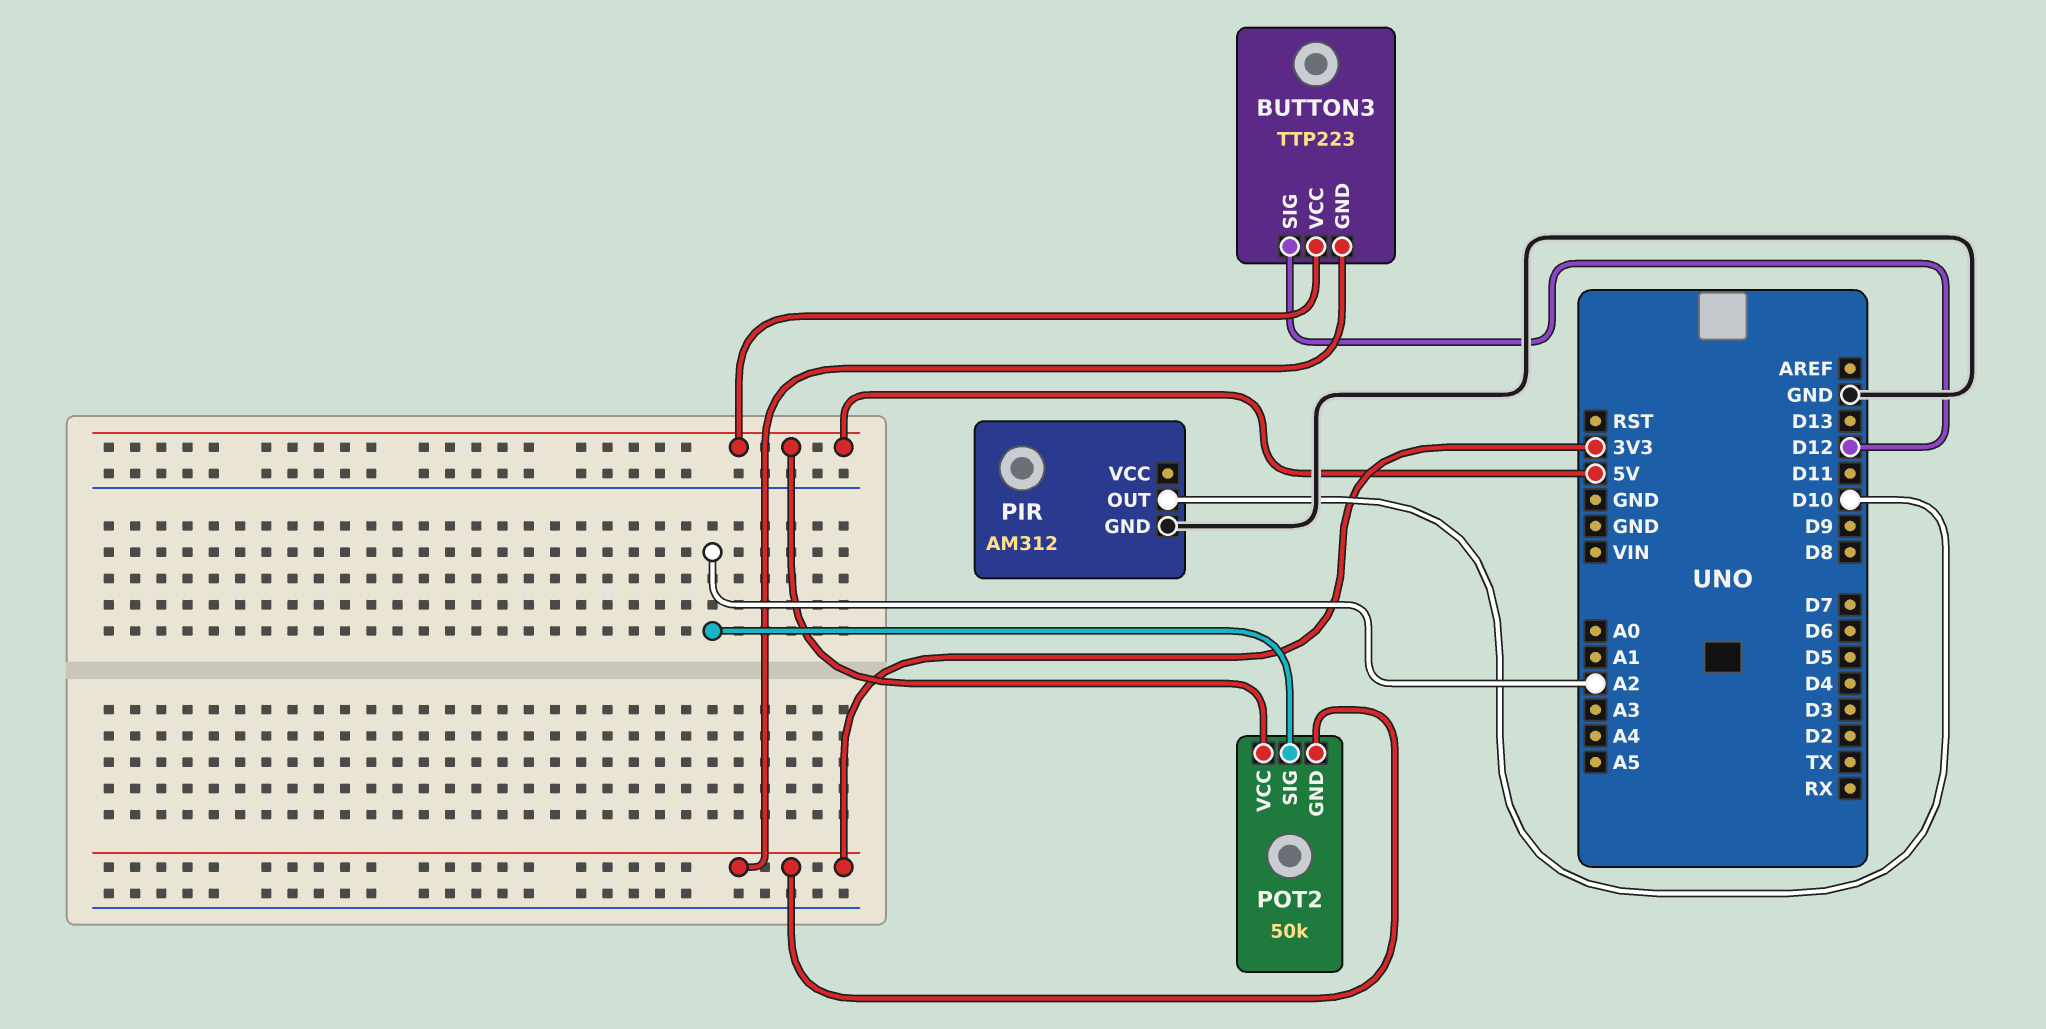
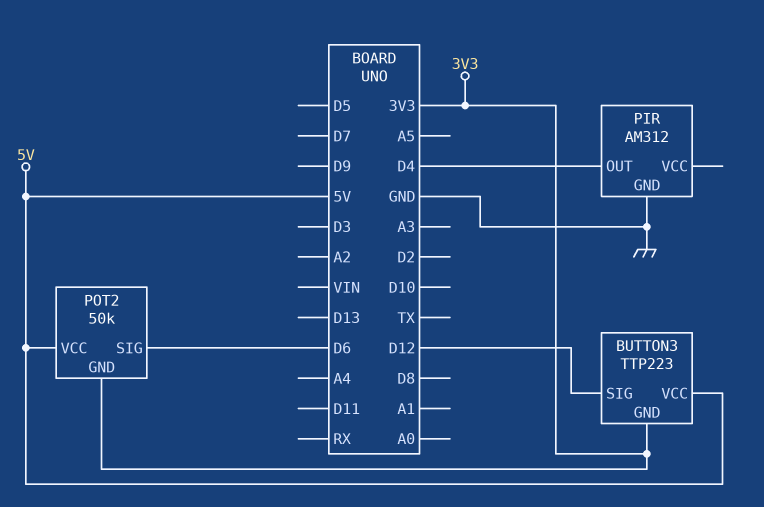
PIR pin OUT: D10 -> D4
POT2 pin SIG: A2 -> D6

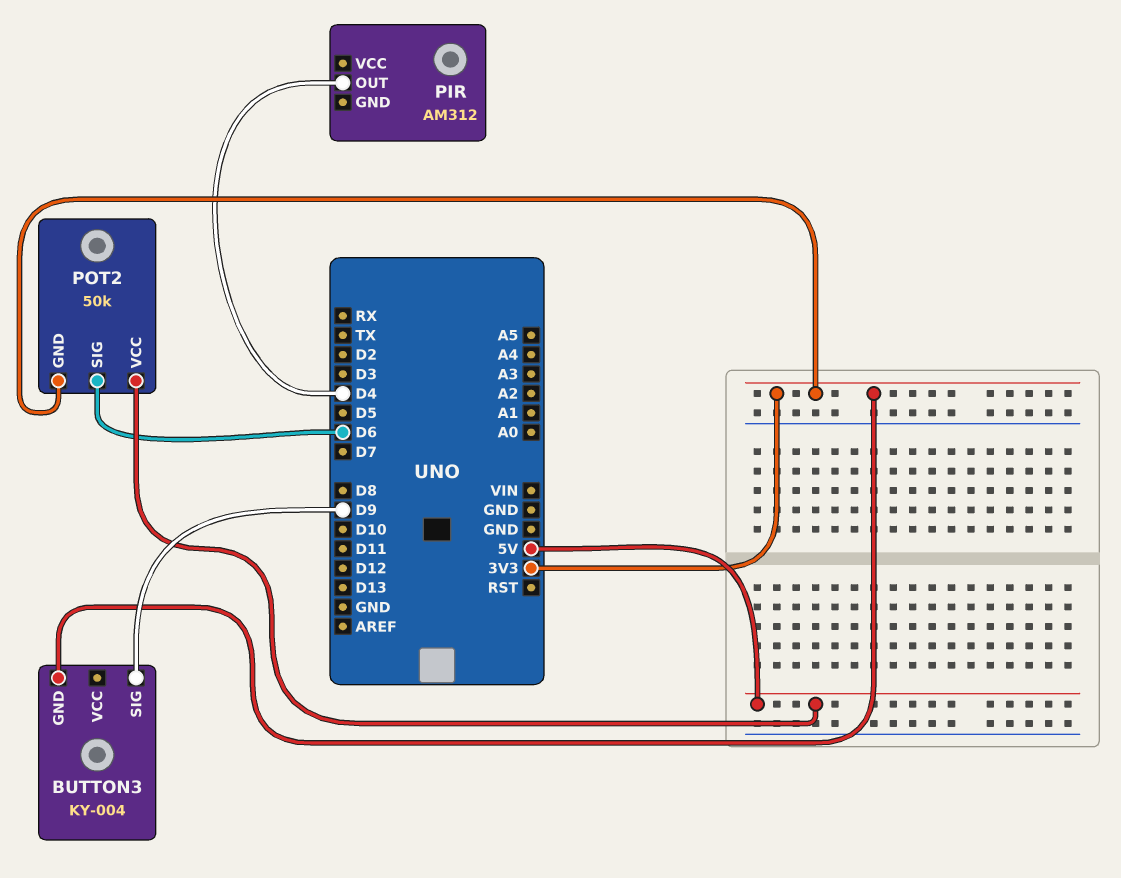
BUTTON3: TTP223 -> KY-004
BUTTON3 pin SIG: D12 -> D9
BUTTON3 pin VCC: 5V -> none
PIR pin GND: GND -> none

